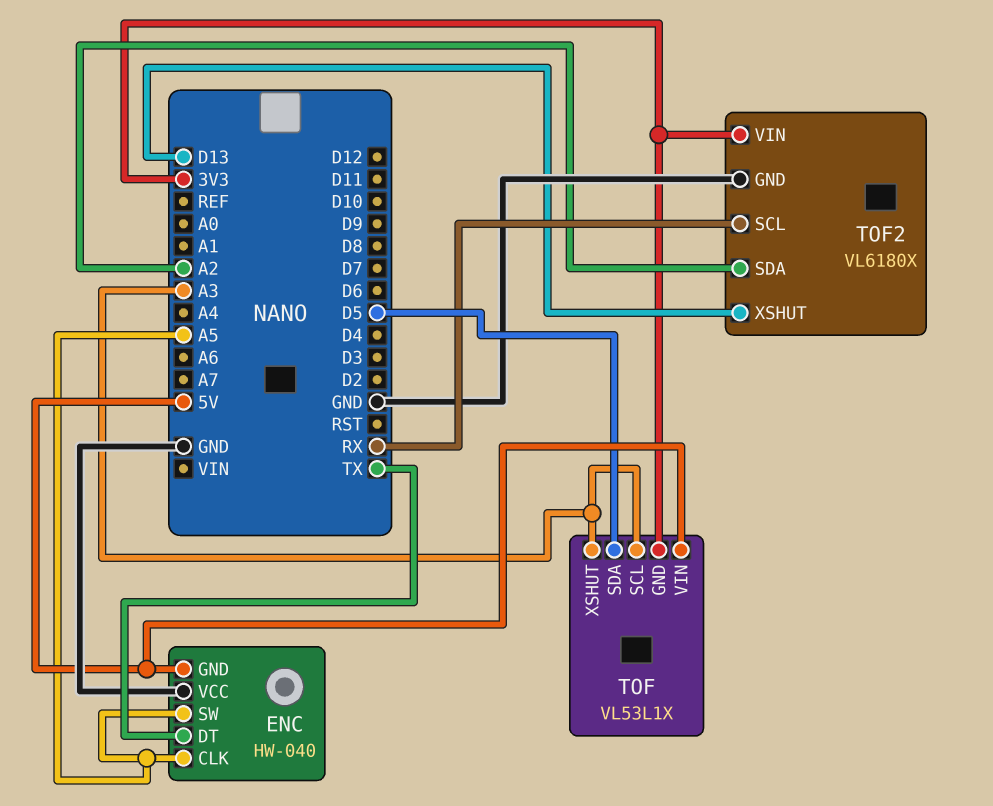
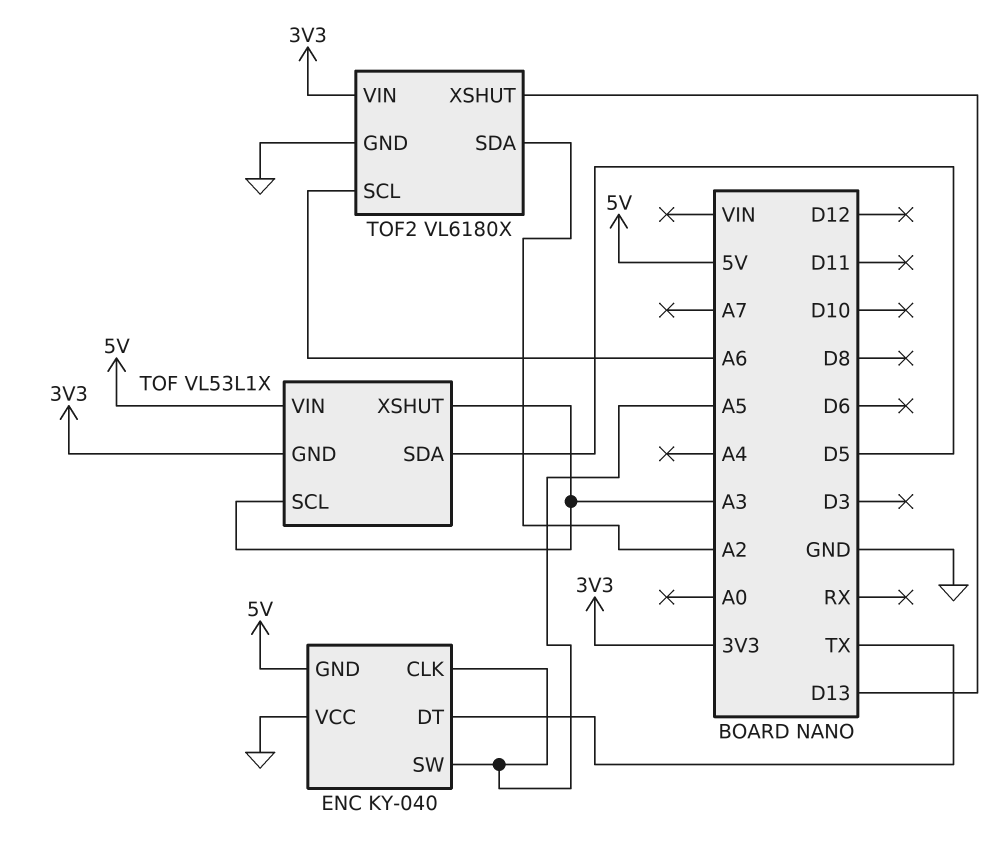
ENC: HW-040 -> KY-040
TOF2 pin SCL: RX -> A6

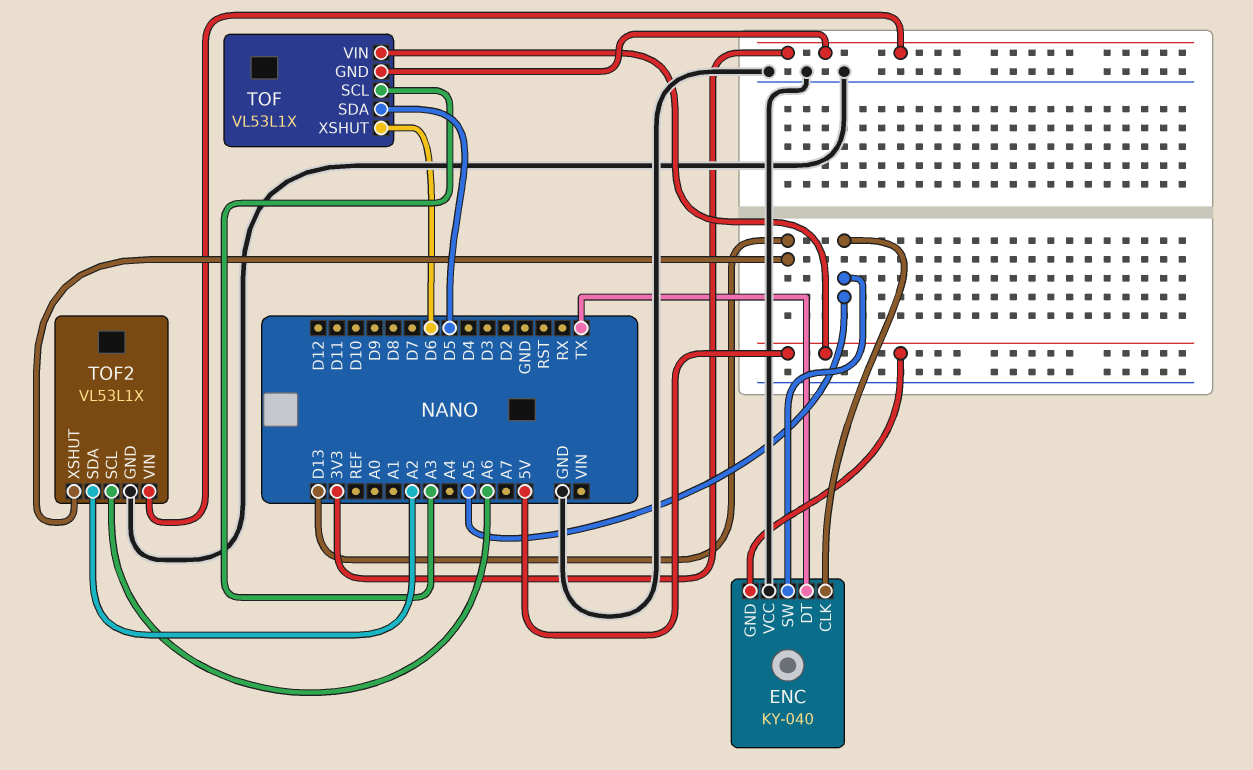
TOF pin XSHUT: A3 -> D6
TOF2: VL6180X -> VL53L1X

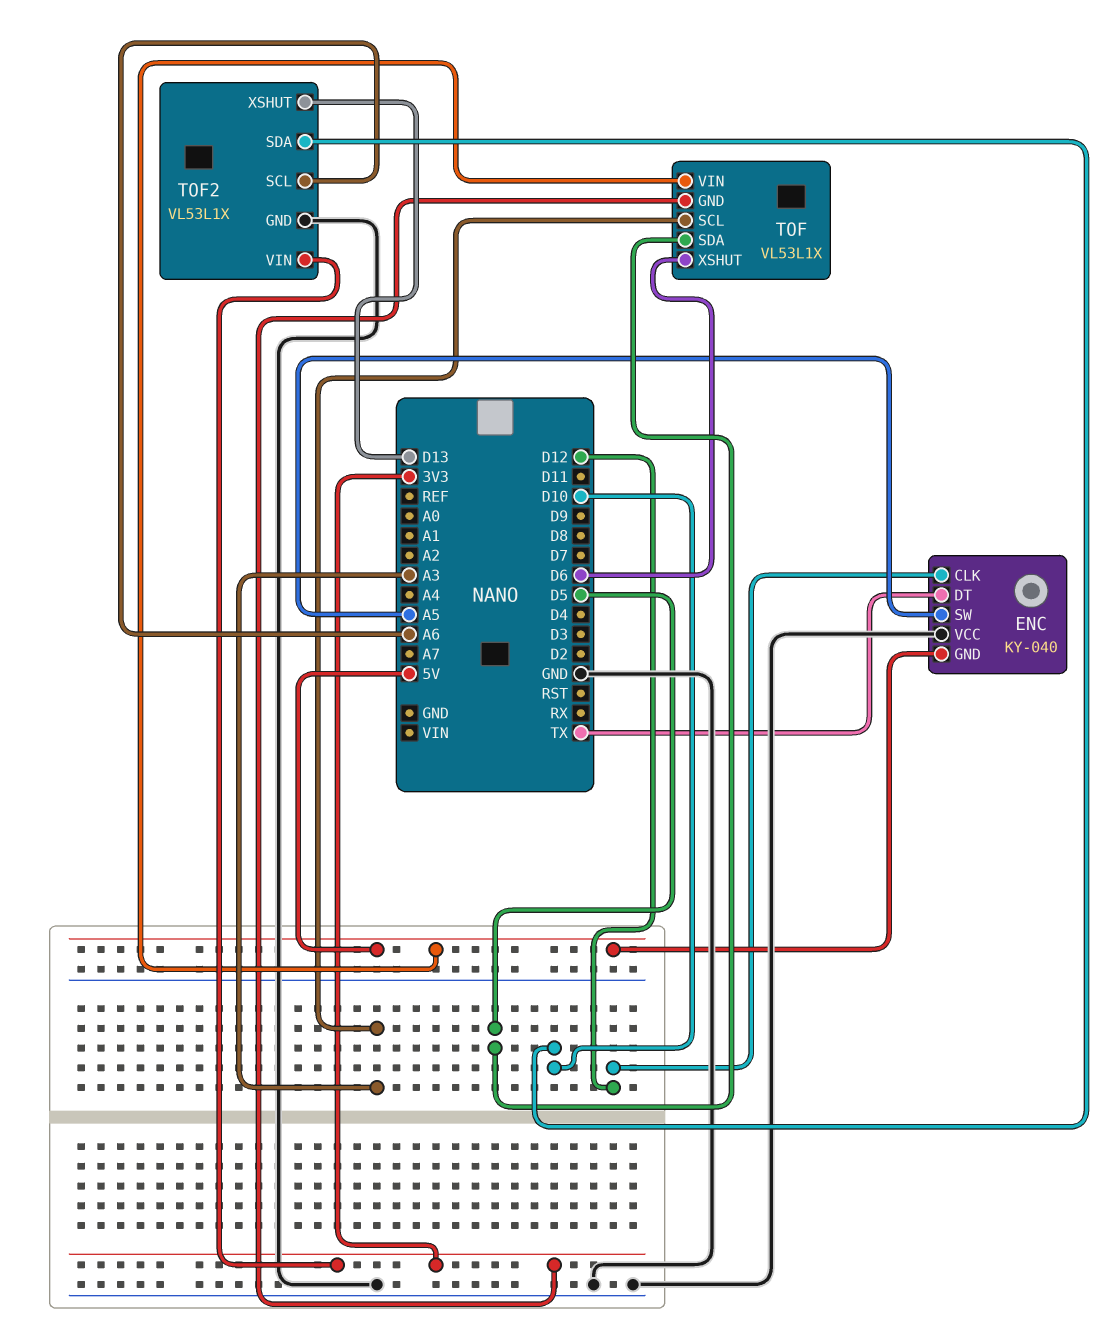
ENC pin CLK: A5 -> D12
TOF2 pin SDA: A2 -> D10

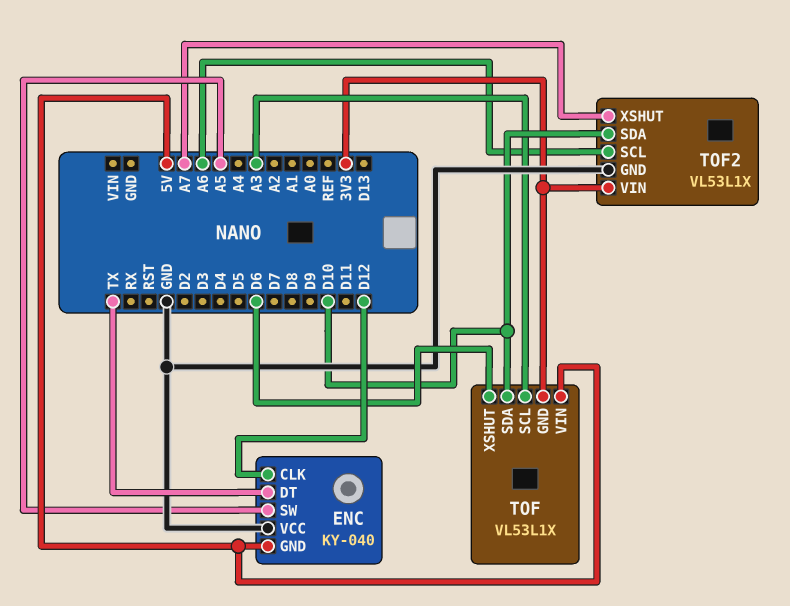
TOF pin SDA: D5 -> D10
TOF2 pin XSHUT: D13 -> A7

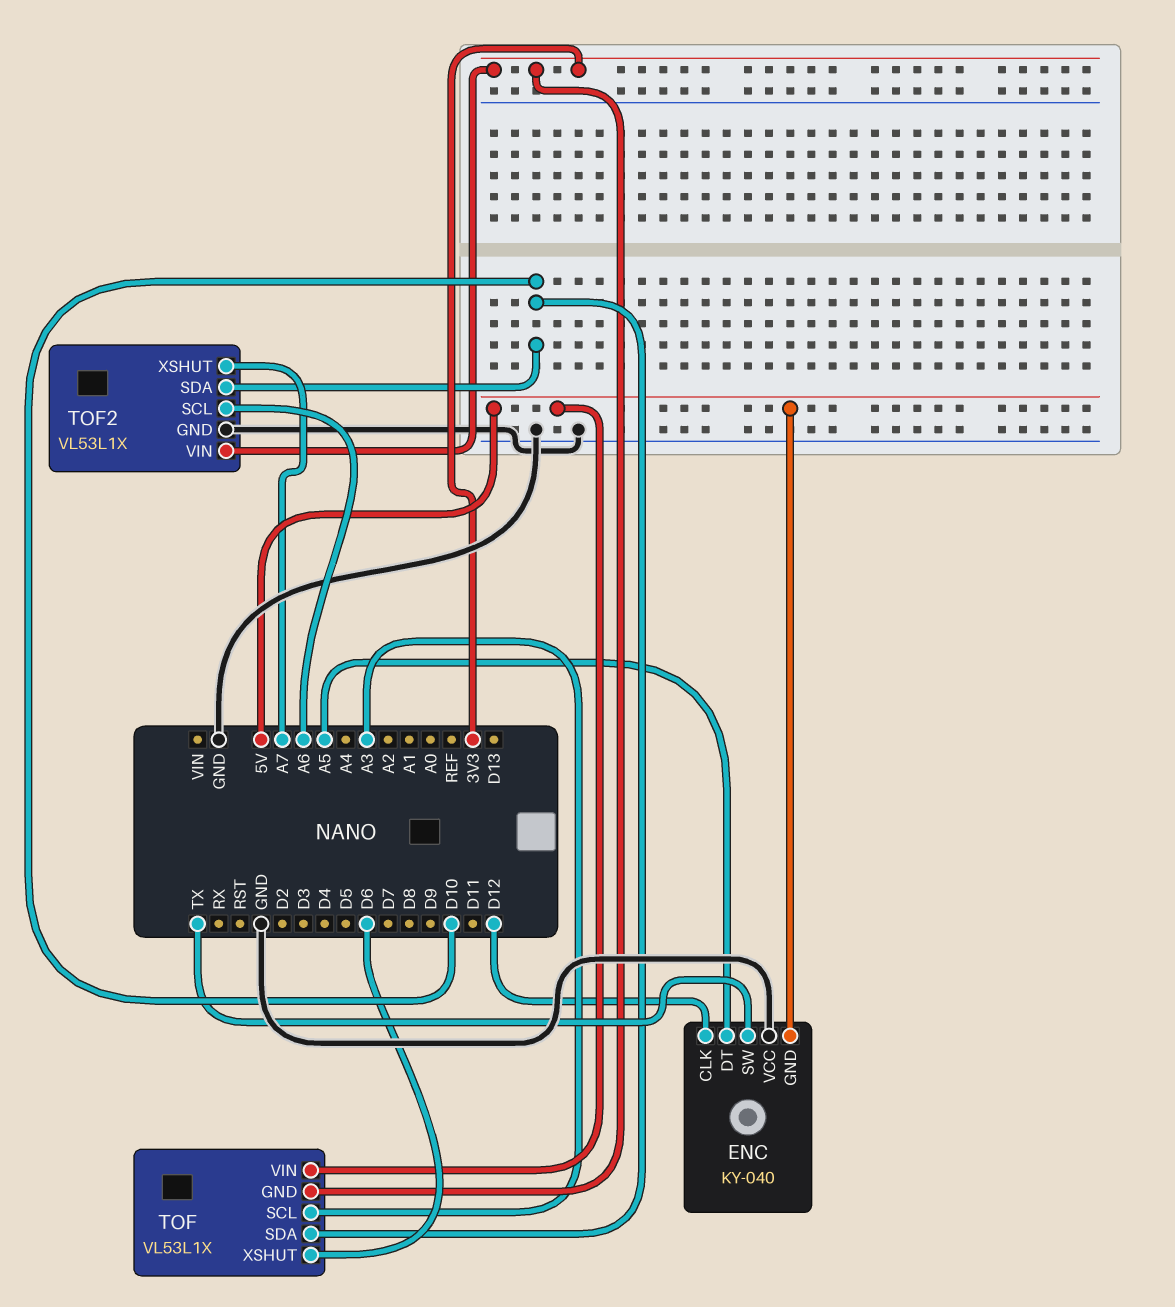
ENC pin DT: TX -> A5
ENC pin SW: A5 -> TX

